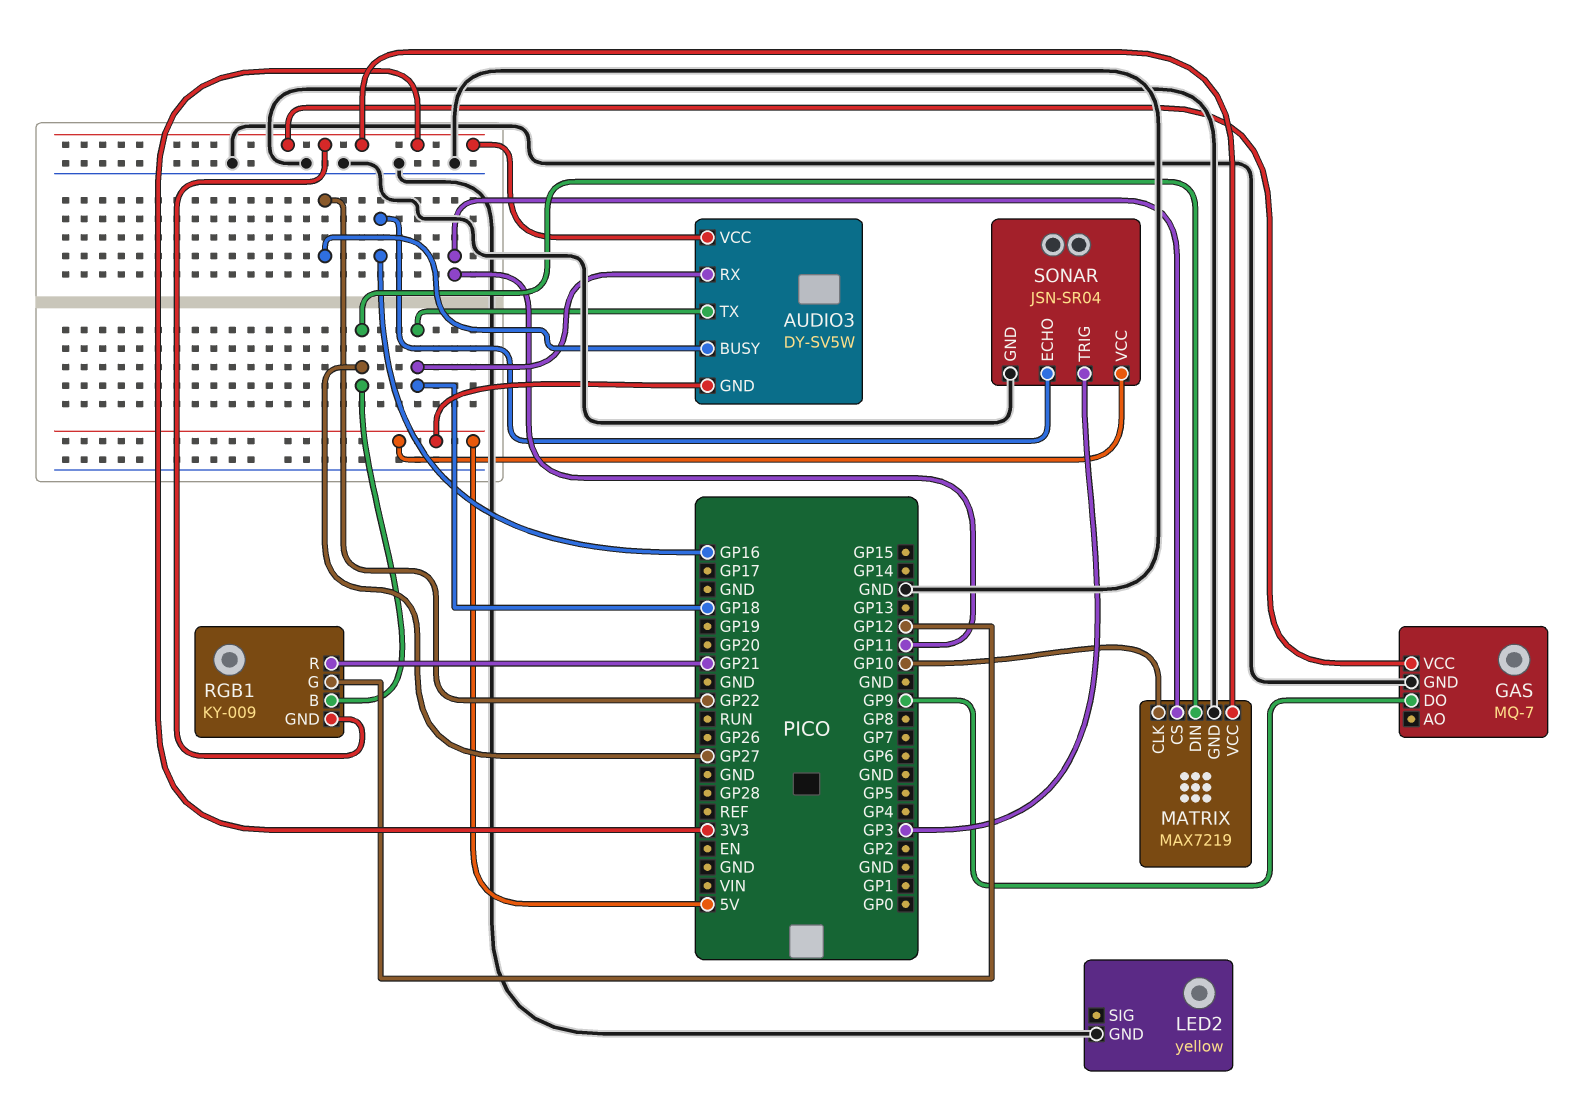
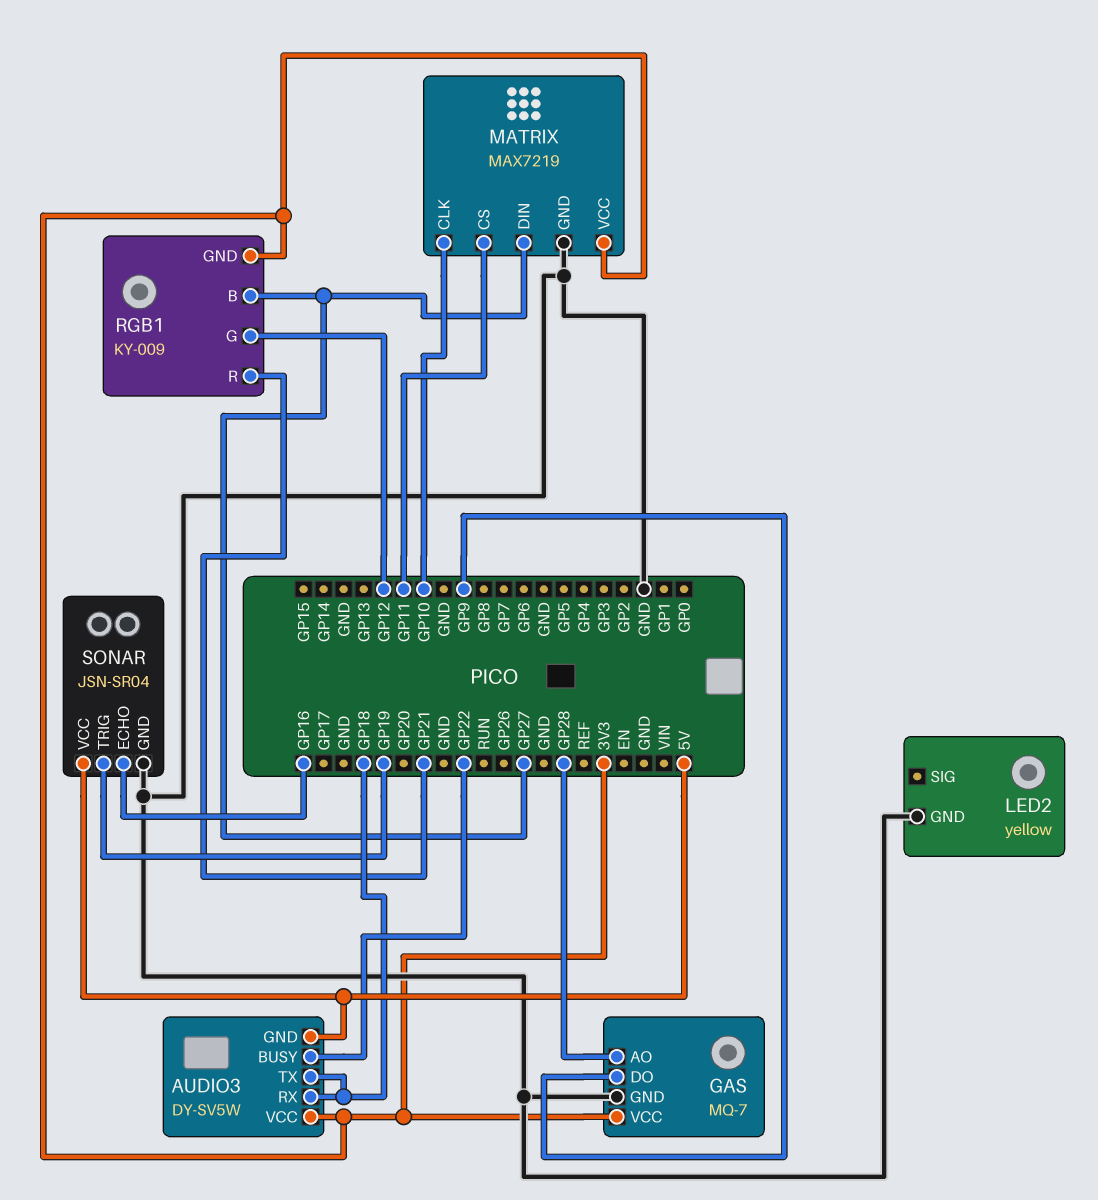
GAS pin AO: none -> GP28
SONAR pin TRIG: GP3 -> GP19

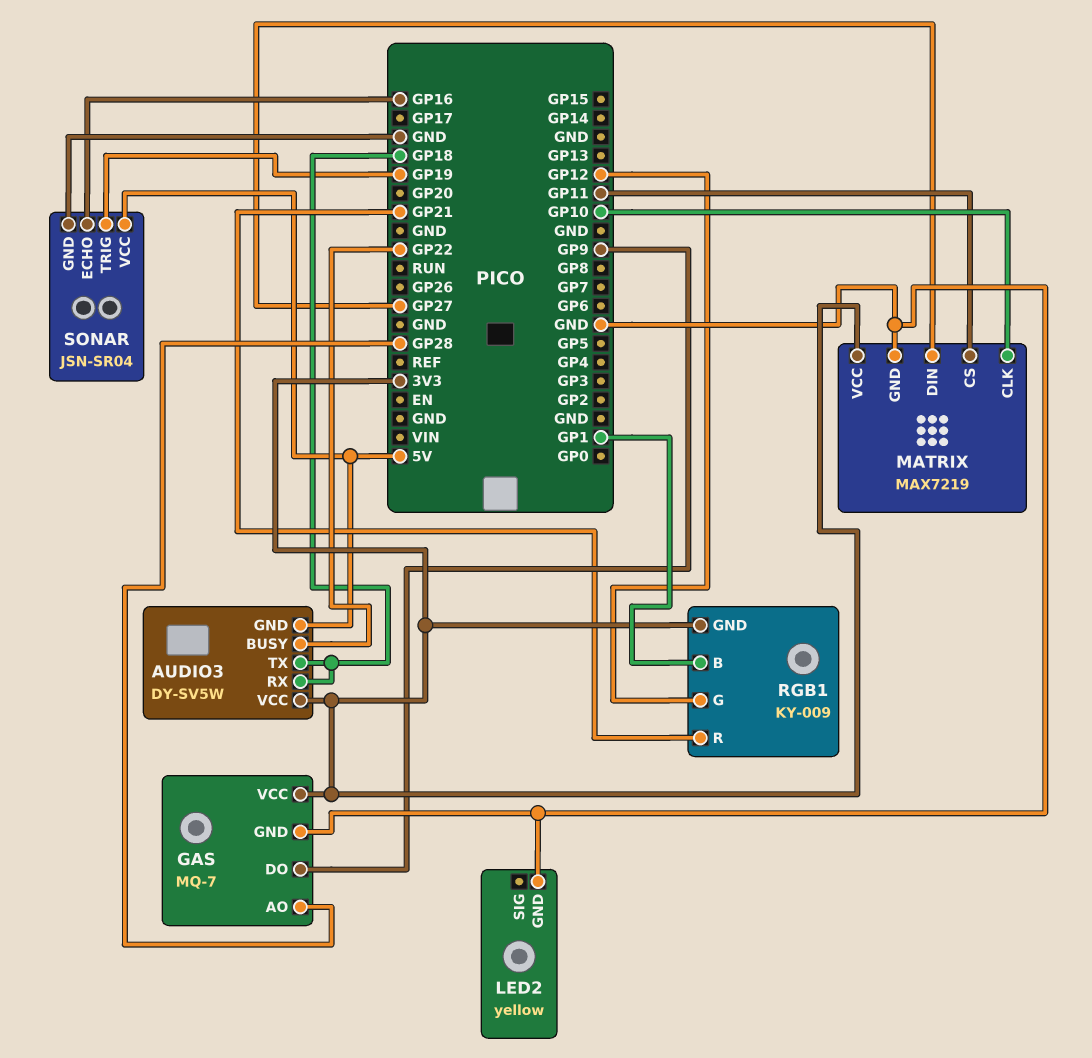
RGB1 pin B: GP27 -> GP1

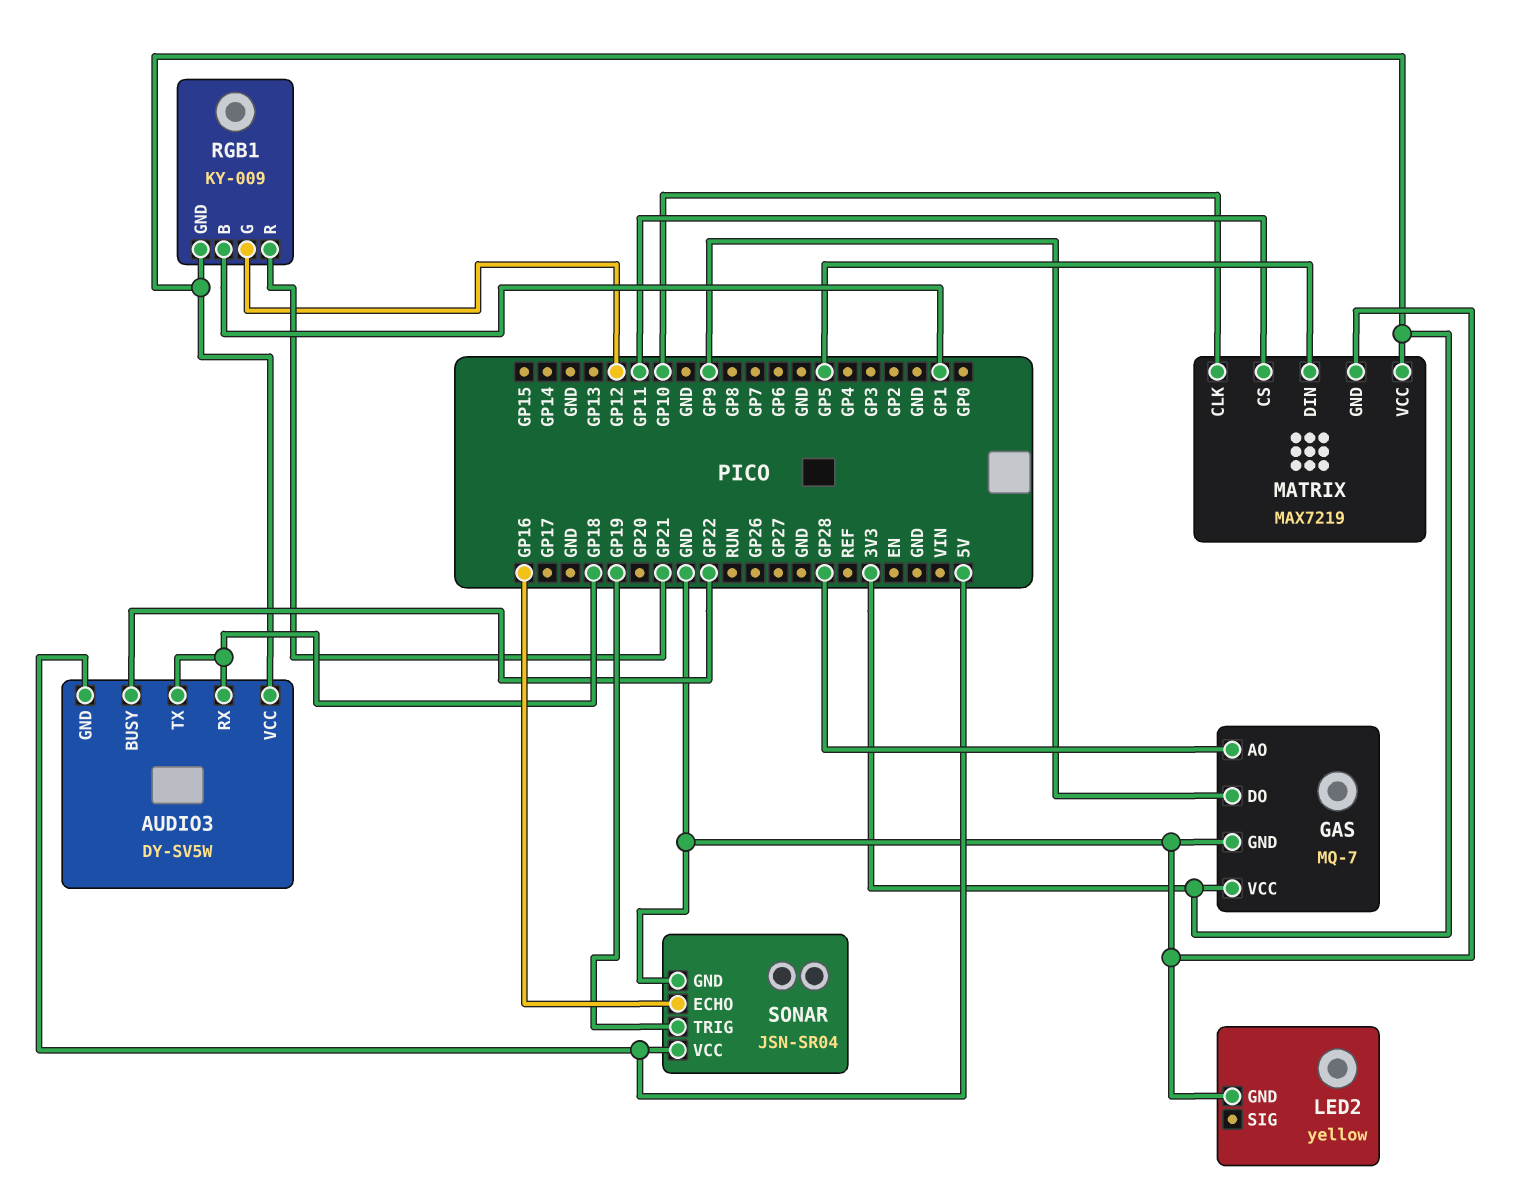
MATRIX pin DIN: GP27 -> GP5

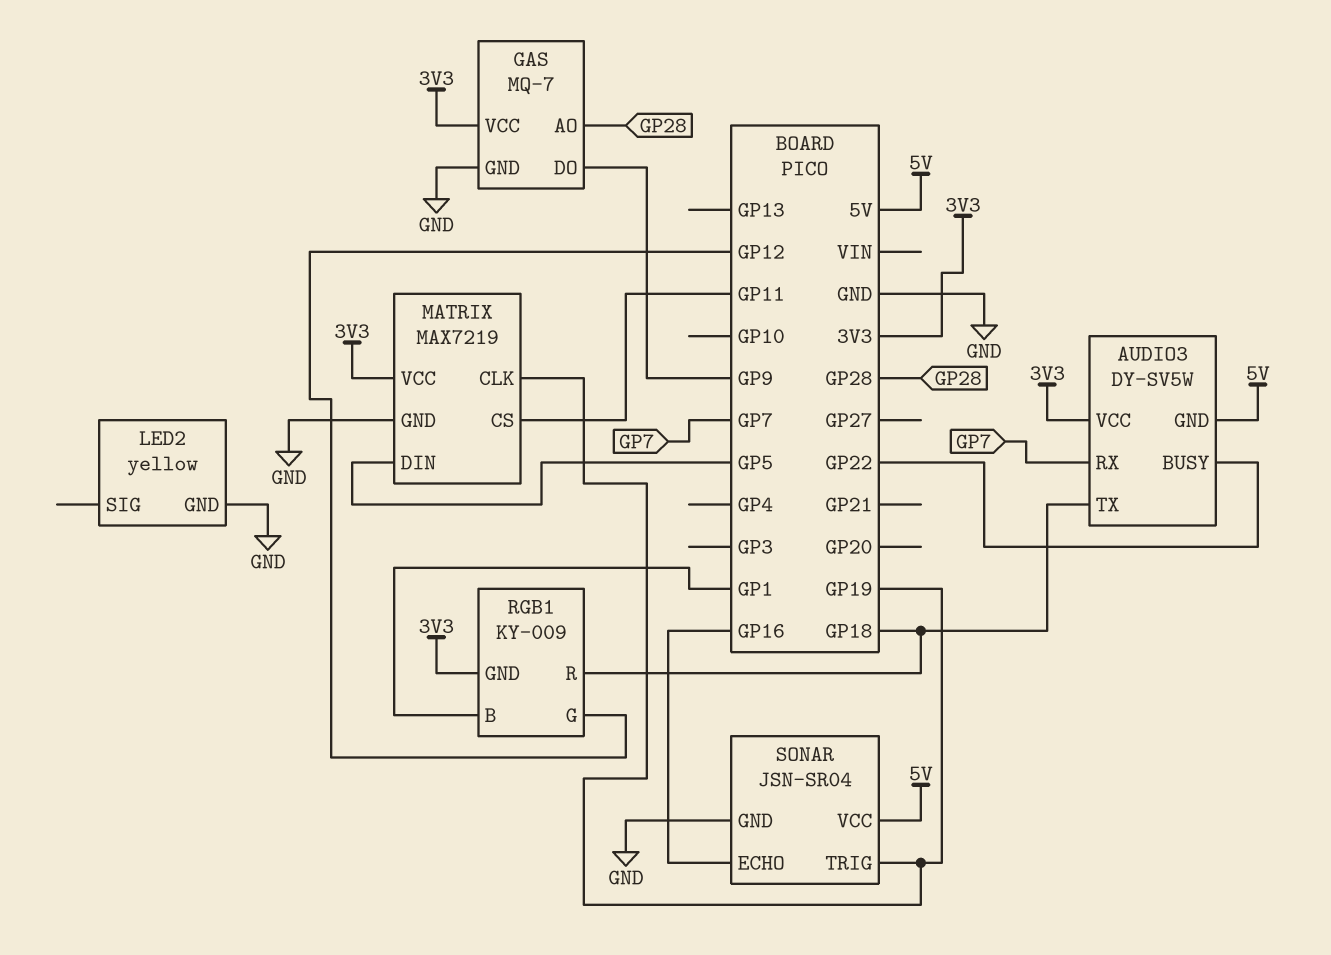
AUDIO3 pin RX: GP18 -> GP7
MATRIX pin CLK: GP10 -> GP19
RGB1 pin R: GP21 -> GP18

